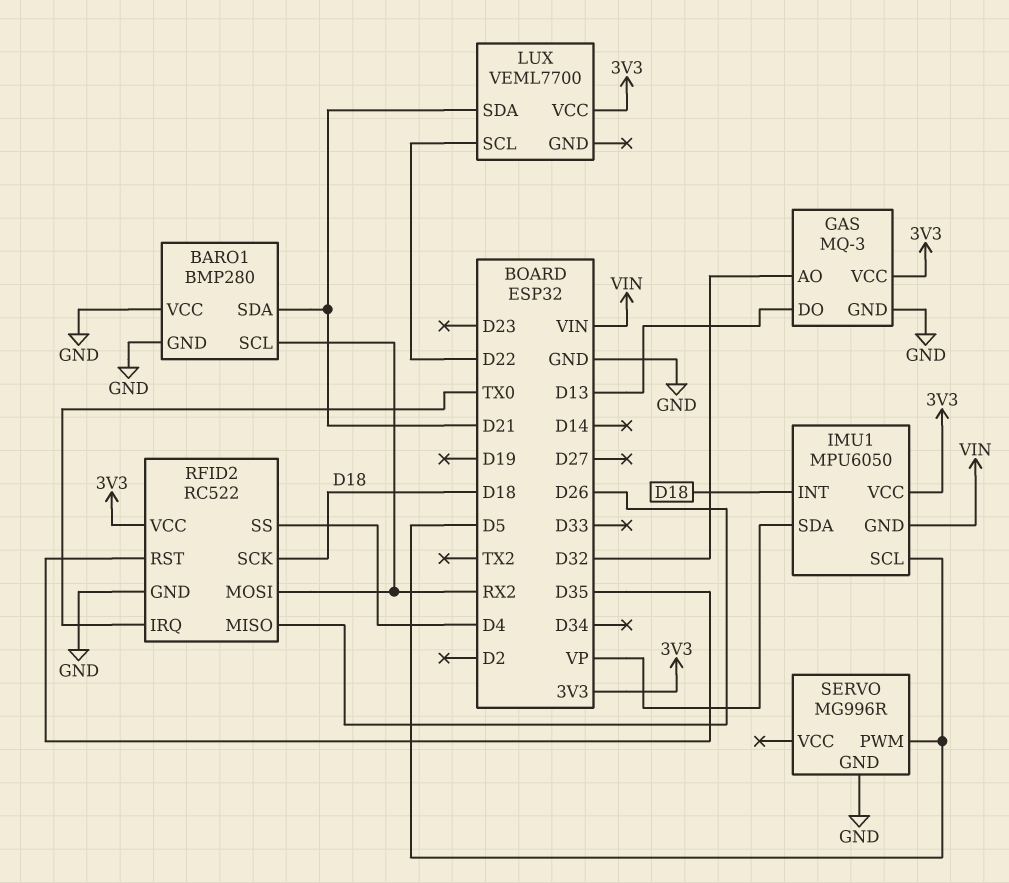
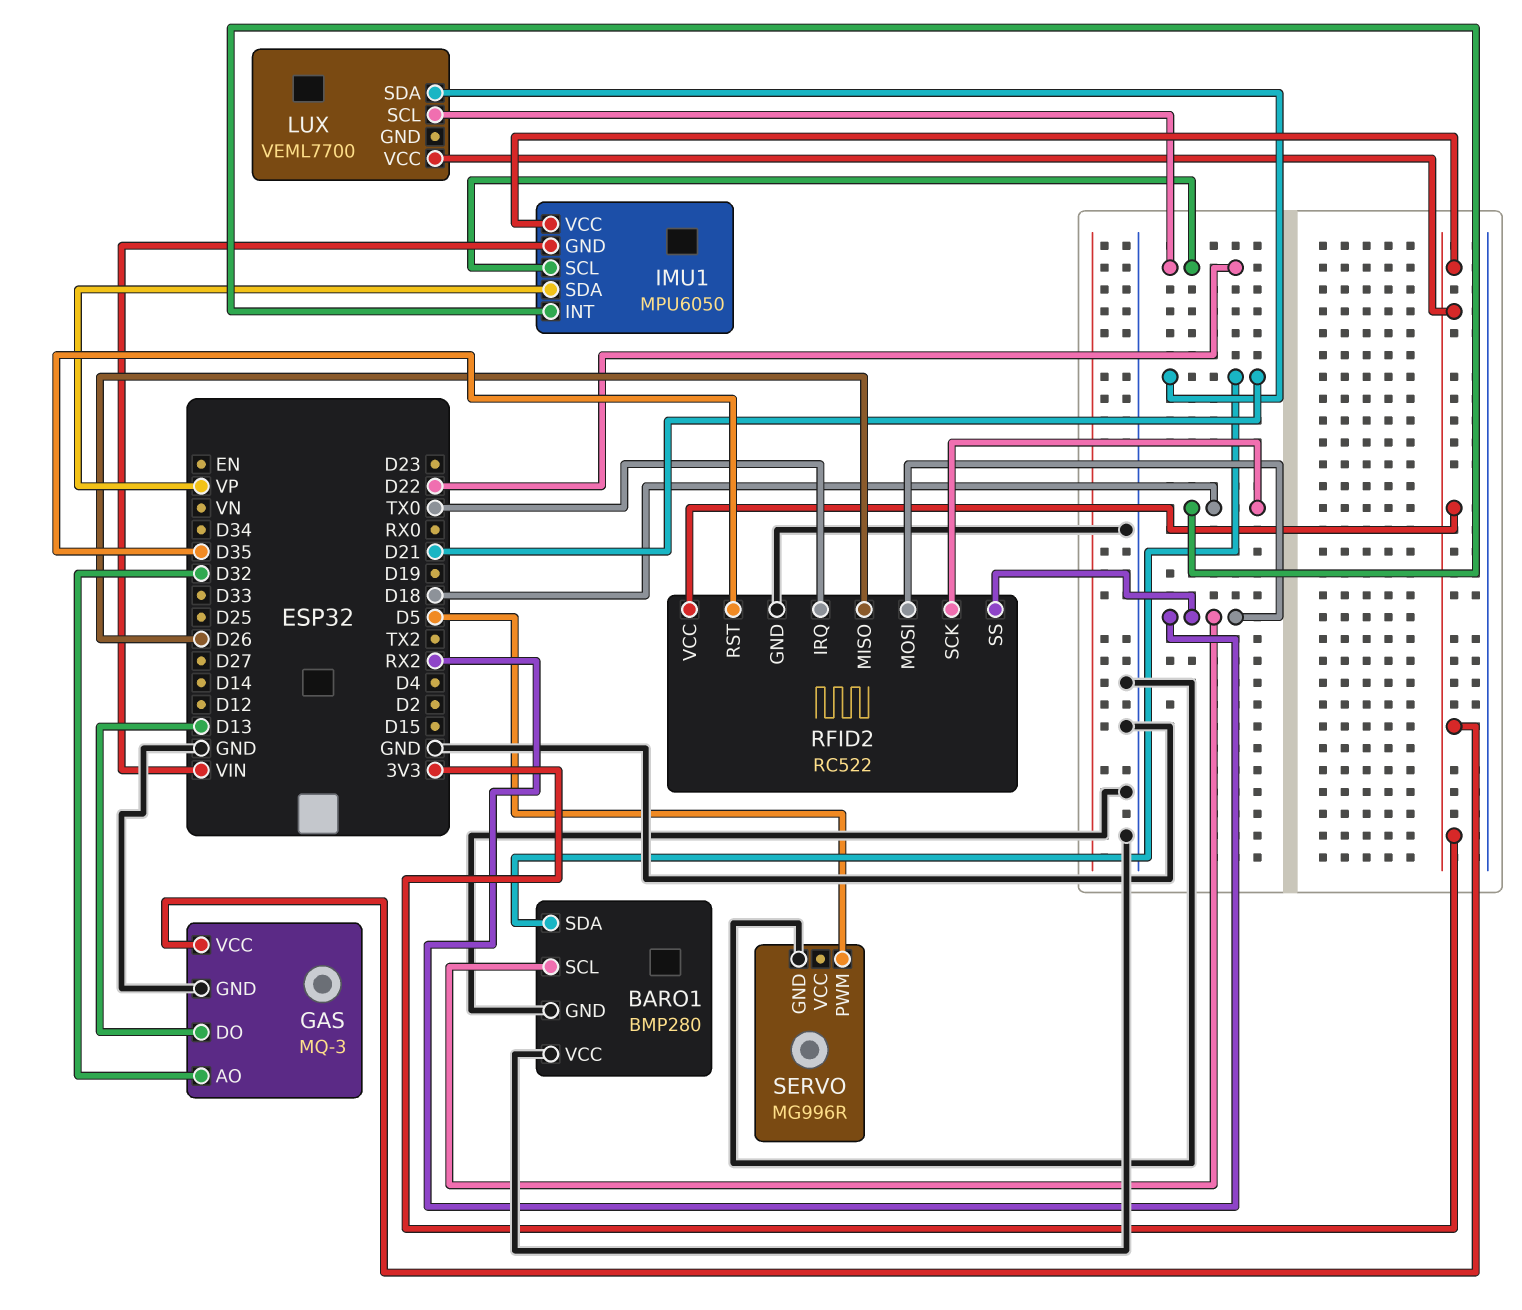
IMU1 pin SCL: D5 -> D22
RFID2 pin SS: D4 -> RX2

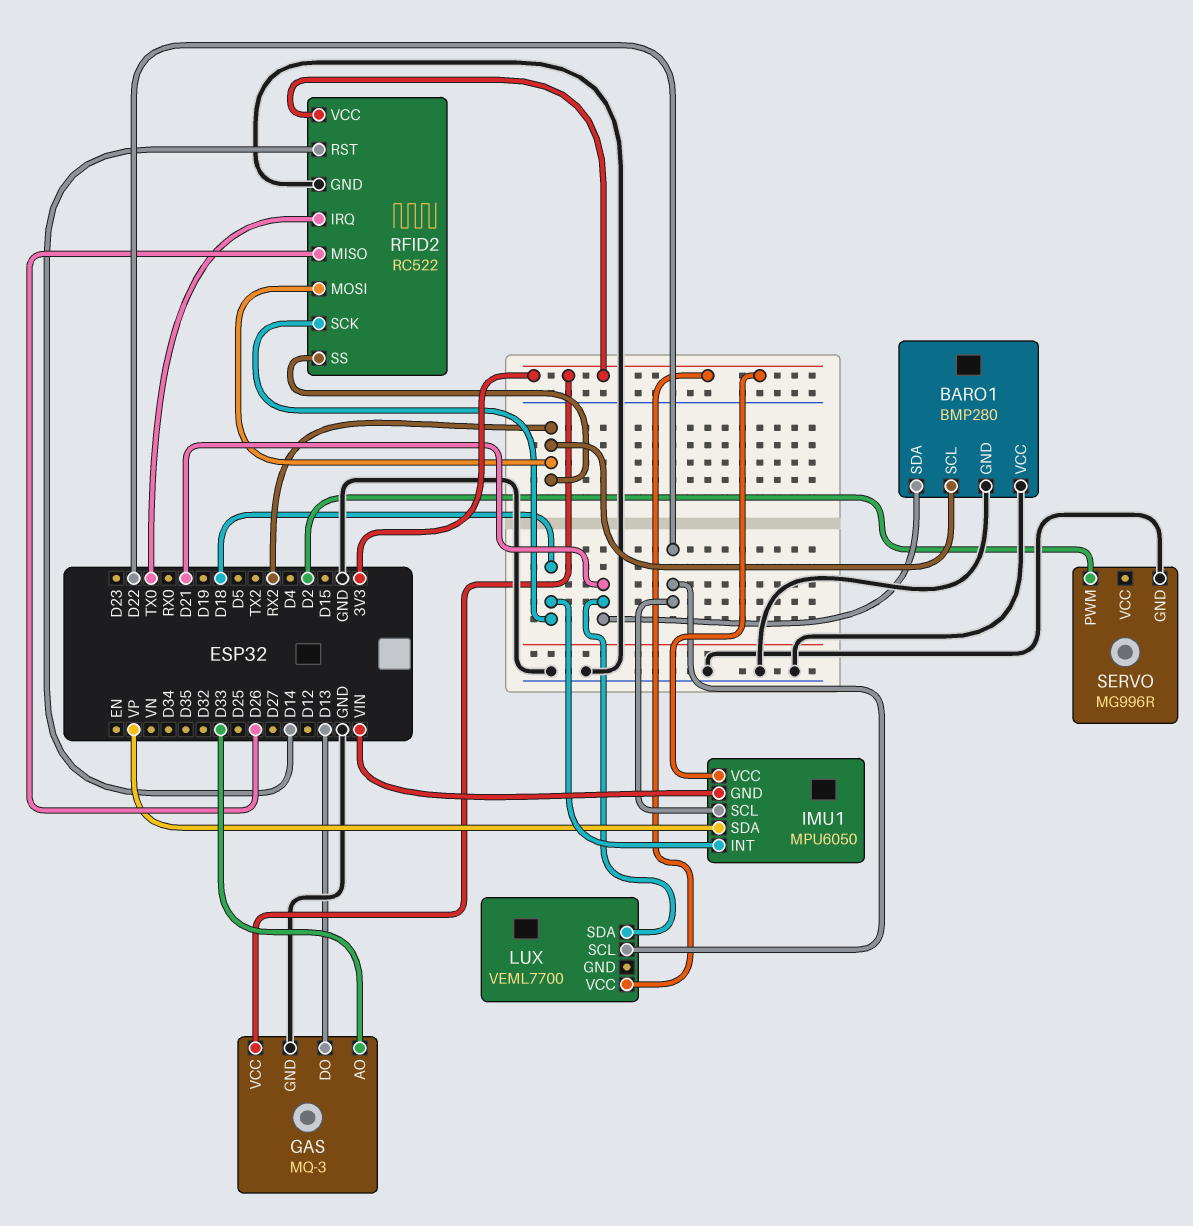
GAS pin AO: D32 -> D33
RFID2 pin RST: D35 -> D14
SERVO pin PWM: D5 -> D2

